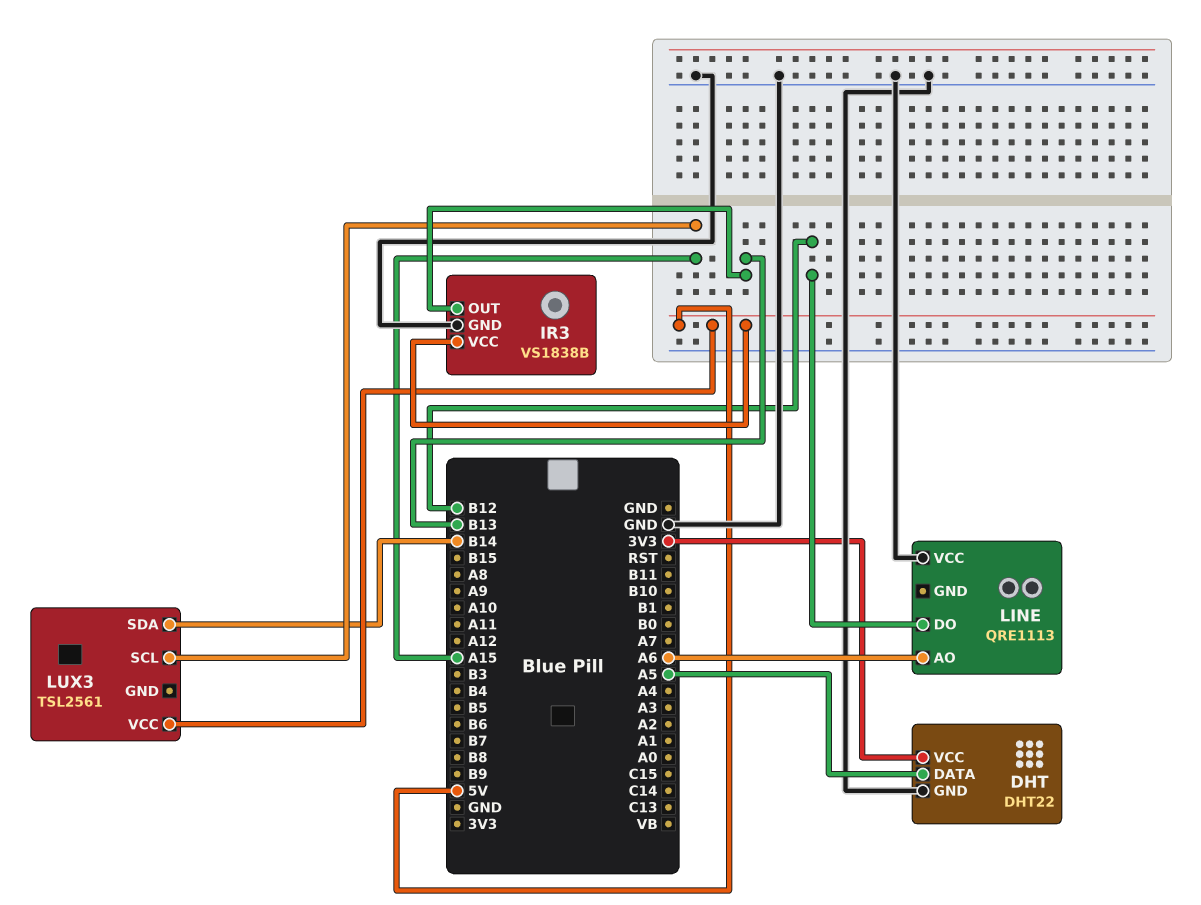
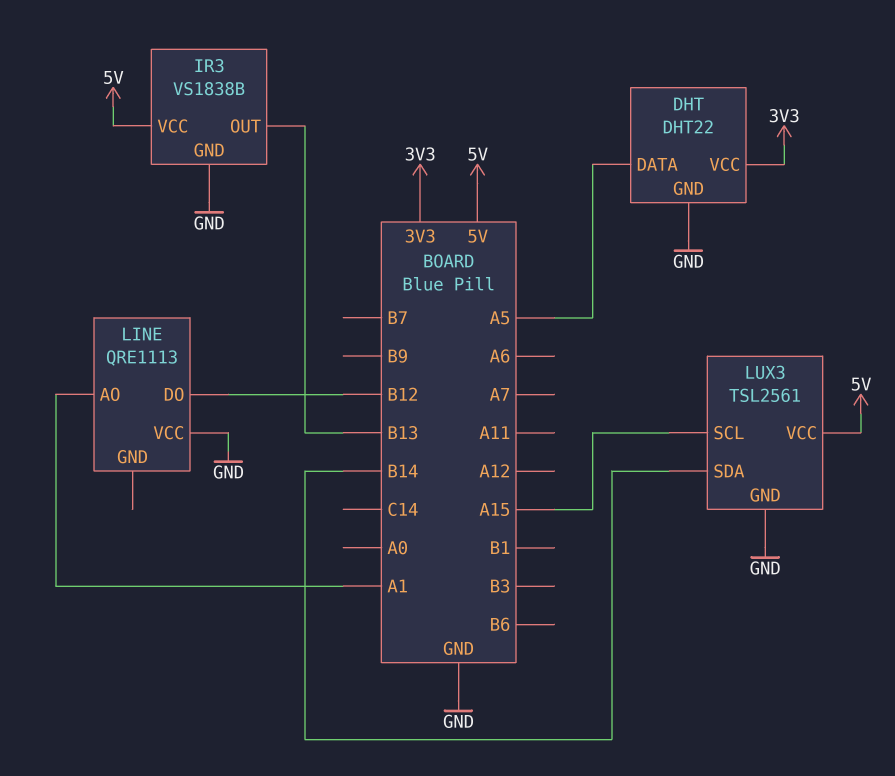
LINE pin AO: A6 -> A1
LUX3 pin GND: none -> GND

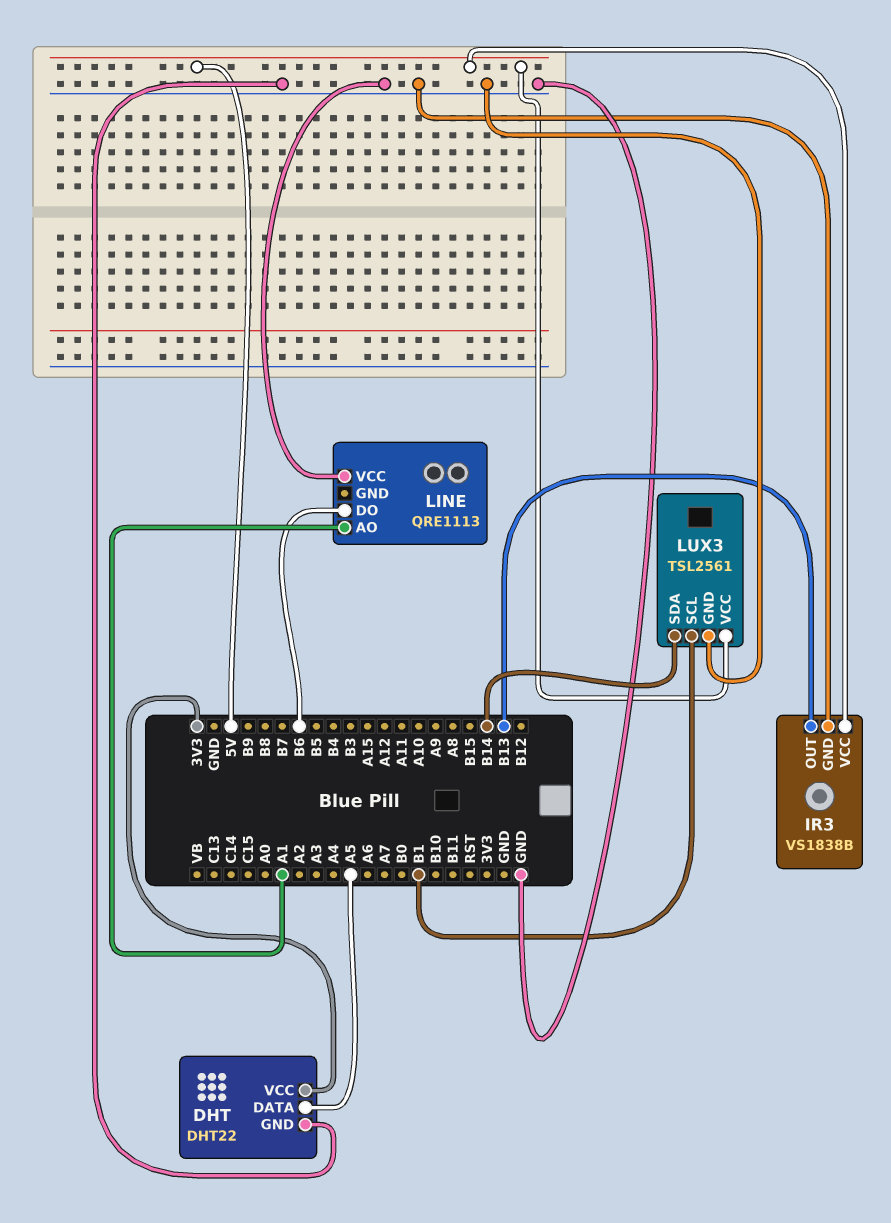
LINE pin DO: B12 -> B6
LUX3 pin SCL: A15 -> B1

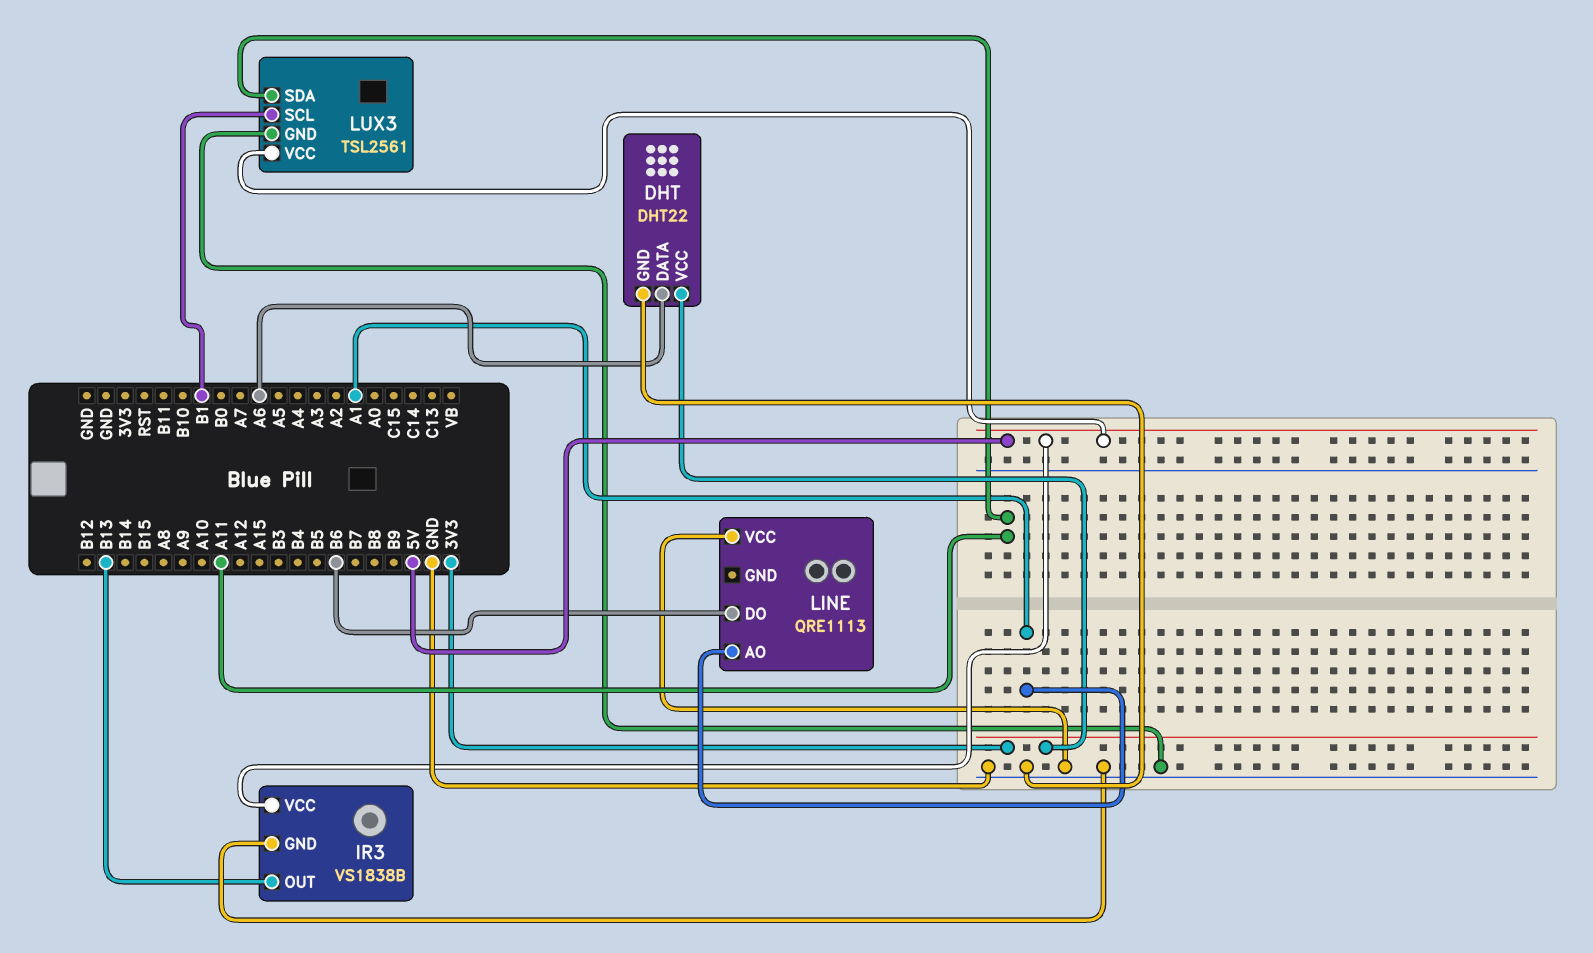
DHT pin DATA: A5 -> A6
LUX3 pin SDA: B14 -> A11

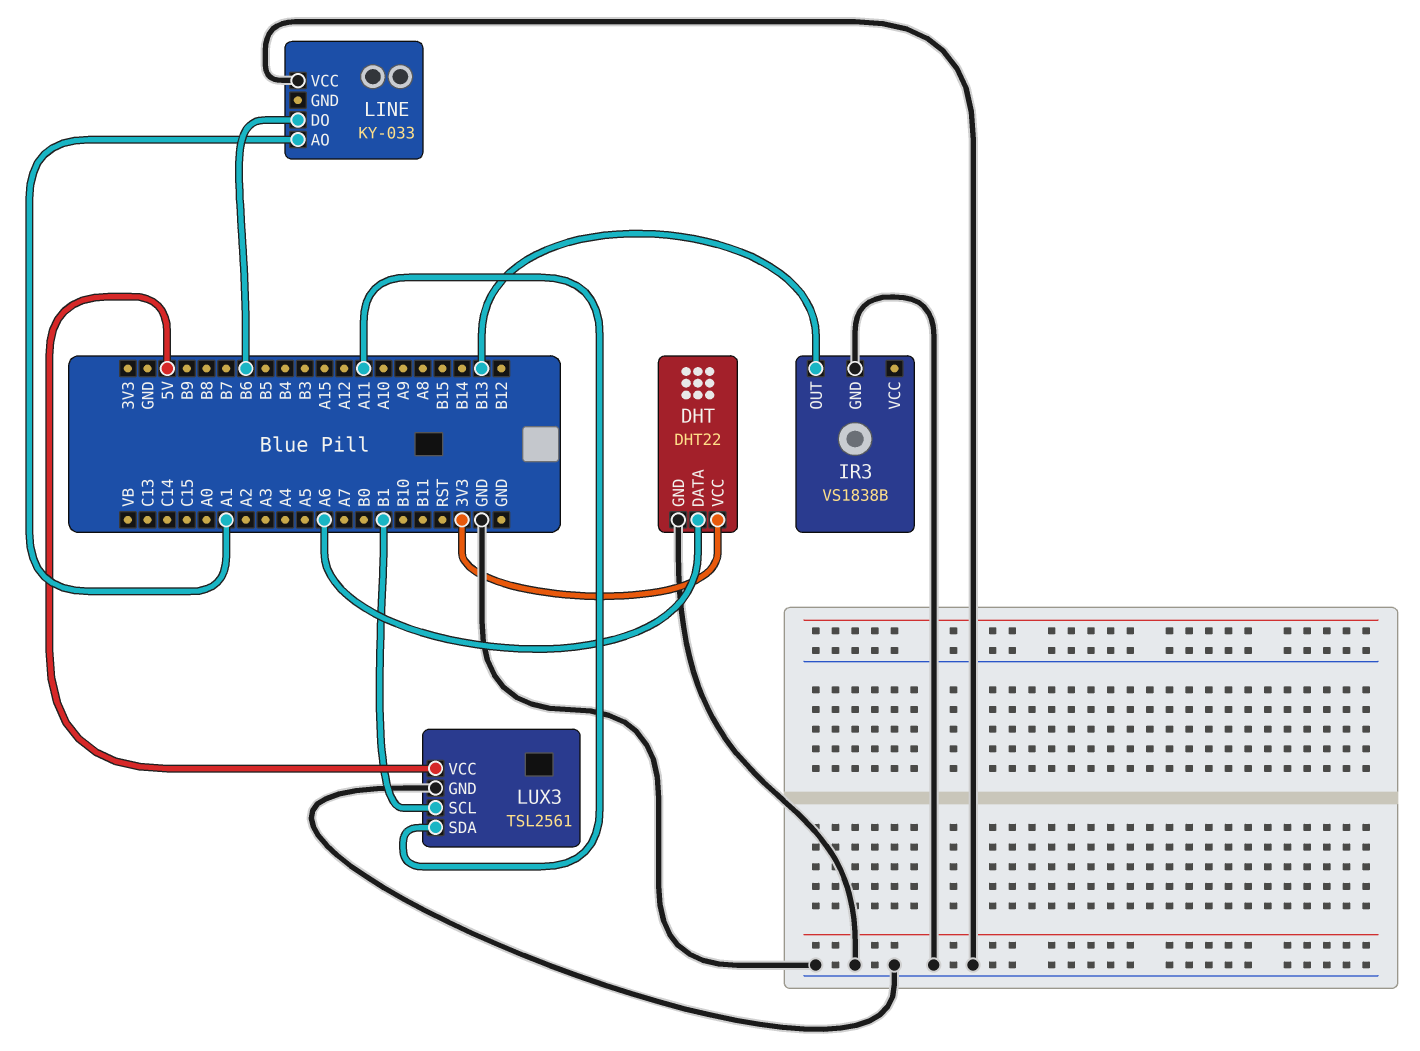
IR3 pin VCC: 5V -> none
LINE: QRE1113 -> KY-033

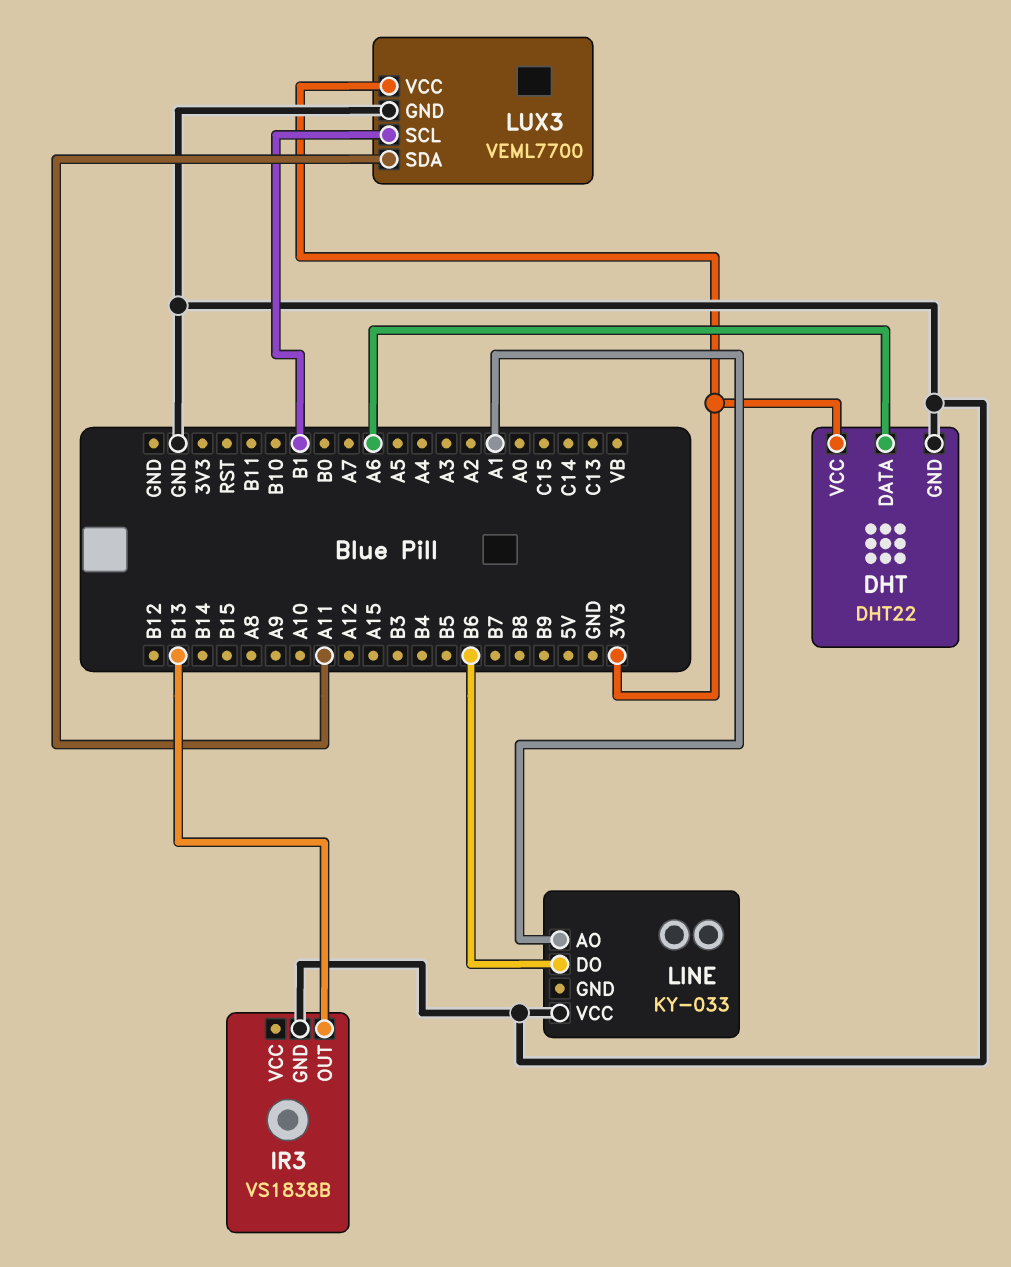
LUX3: TSL2561 -> VEML7700
LUX3 pin VCC: 5V -> 3V3

